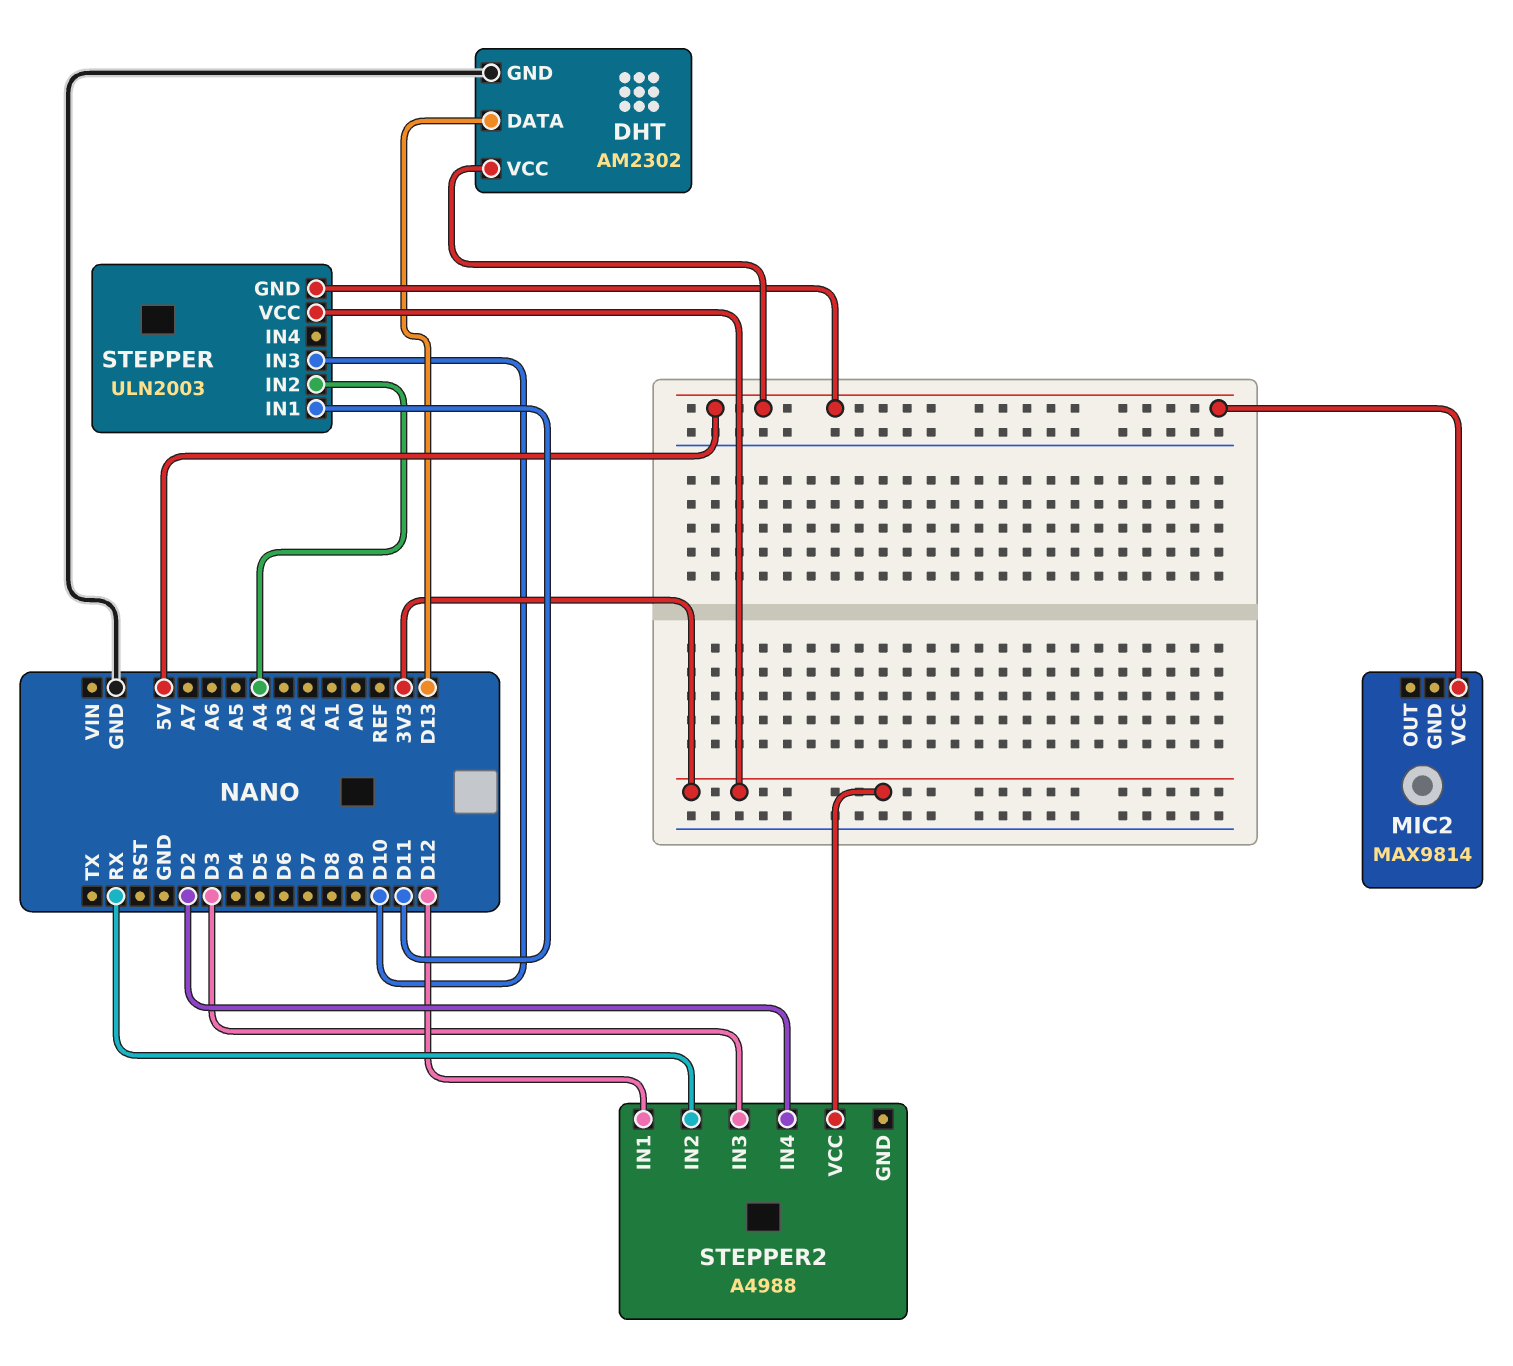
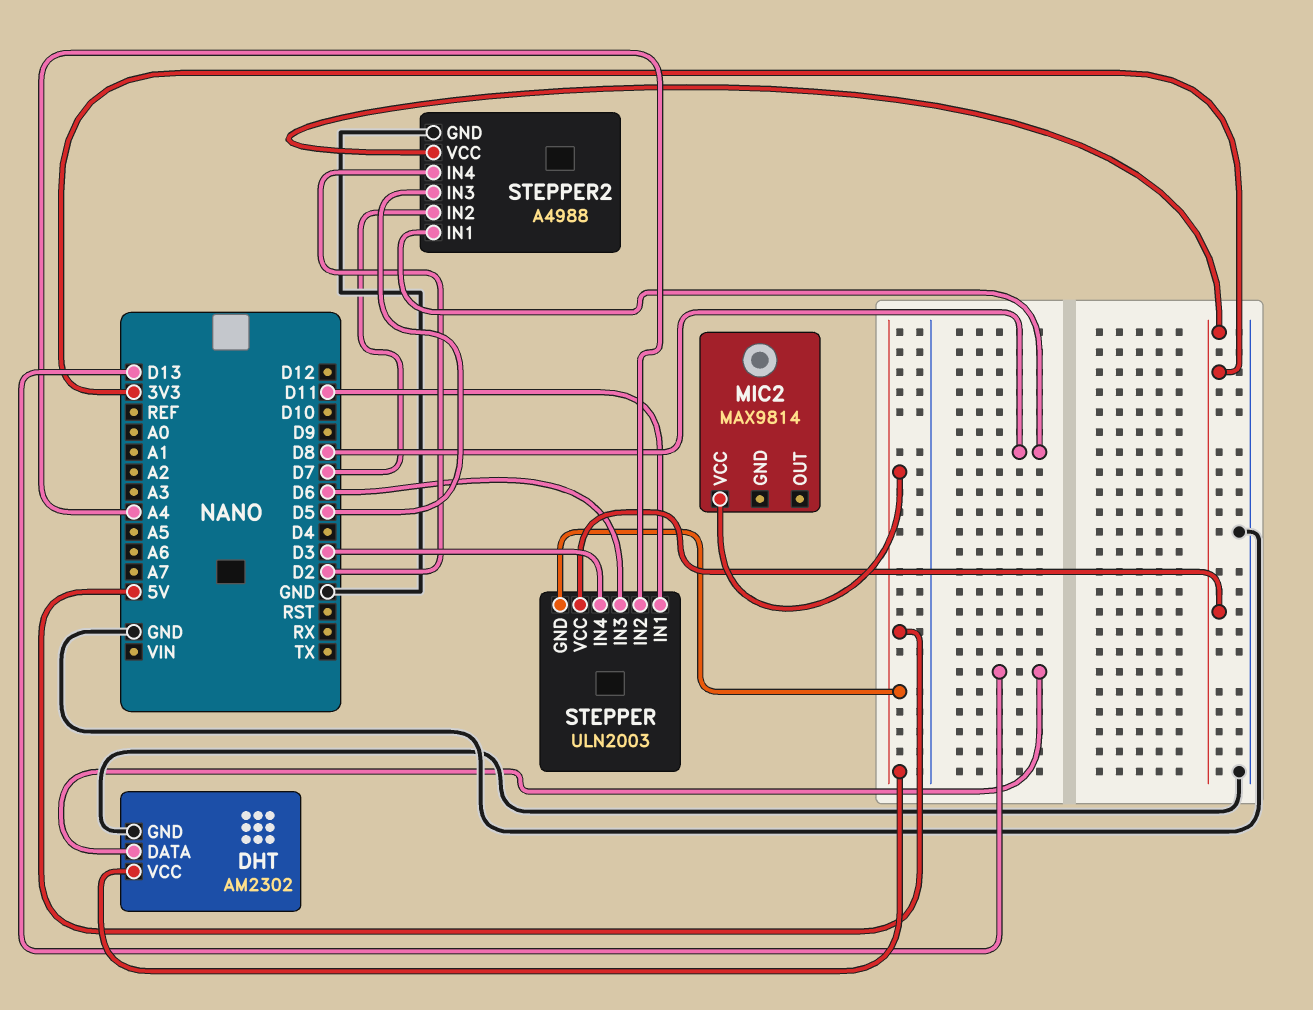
STEPPER pin IN3: D10 -> D6
STEPPER pin IN4: none -> D3
STEPPER2 pin GND: none -> GND
STEPPER2 pin IN1: D12 -> D8
STEPPER2 pin IN2: RX -> D7
STEPPER2 pin IN3: D3 -> D5

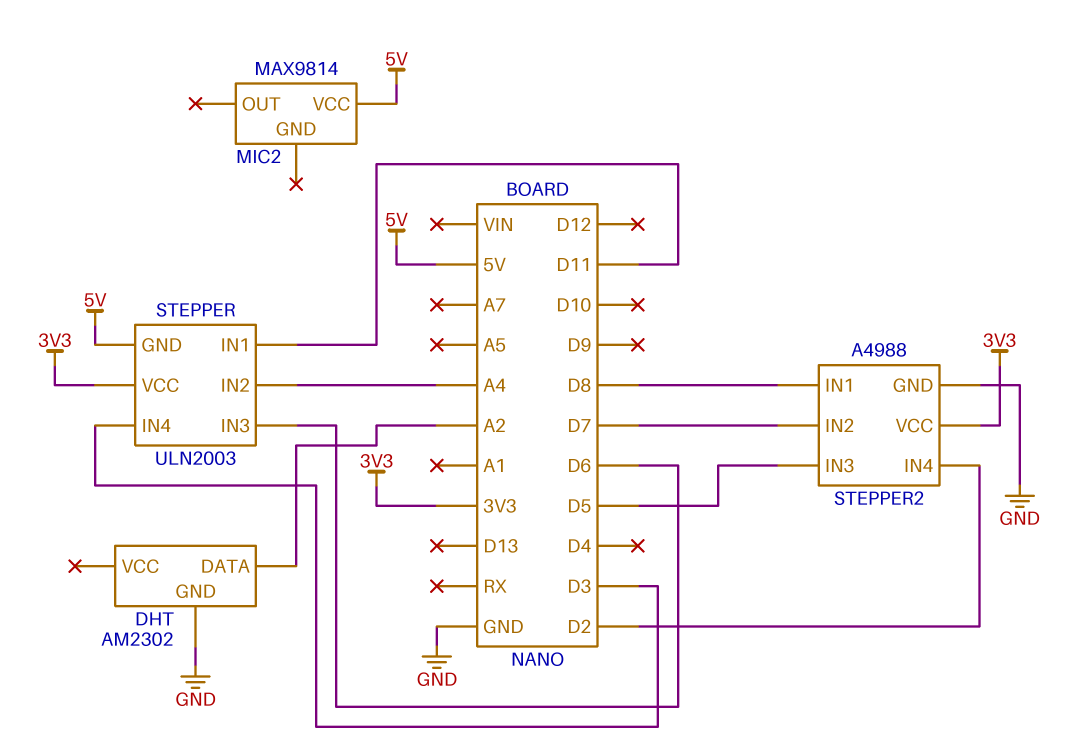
DHT pin DATA: D13 -> A2
DHT pin VCC: 5V -> none

